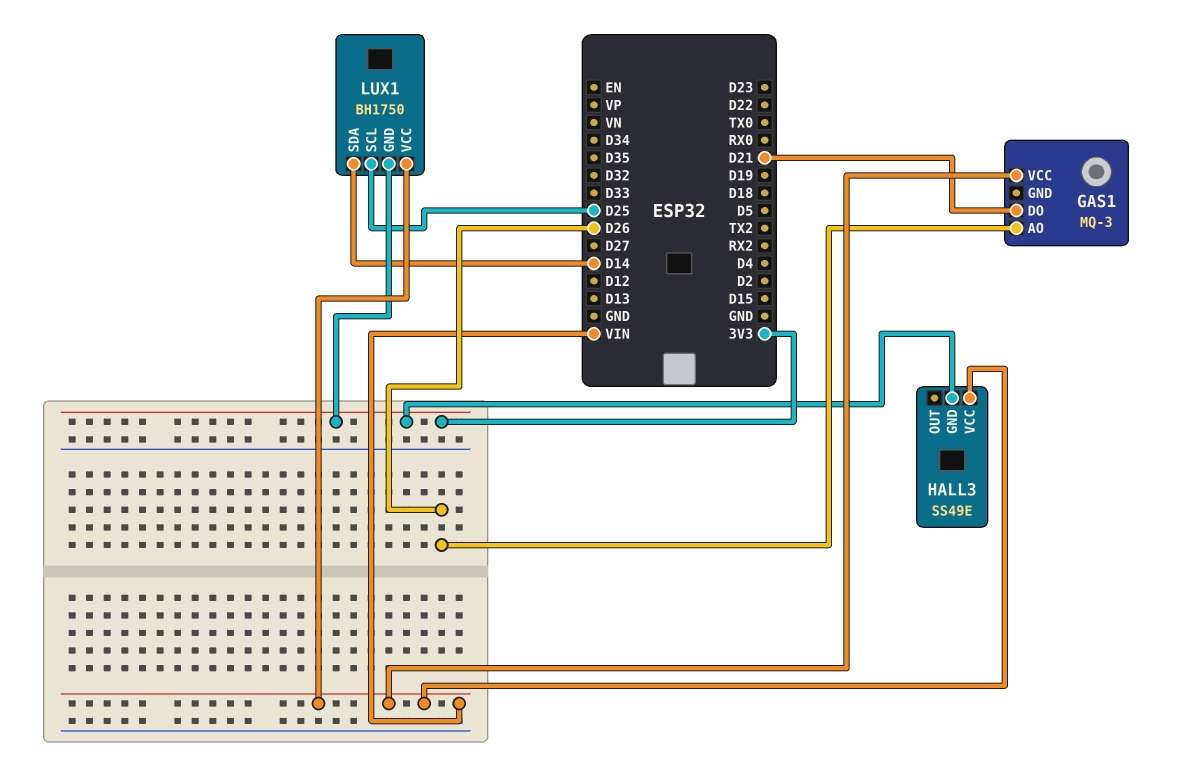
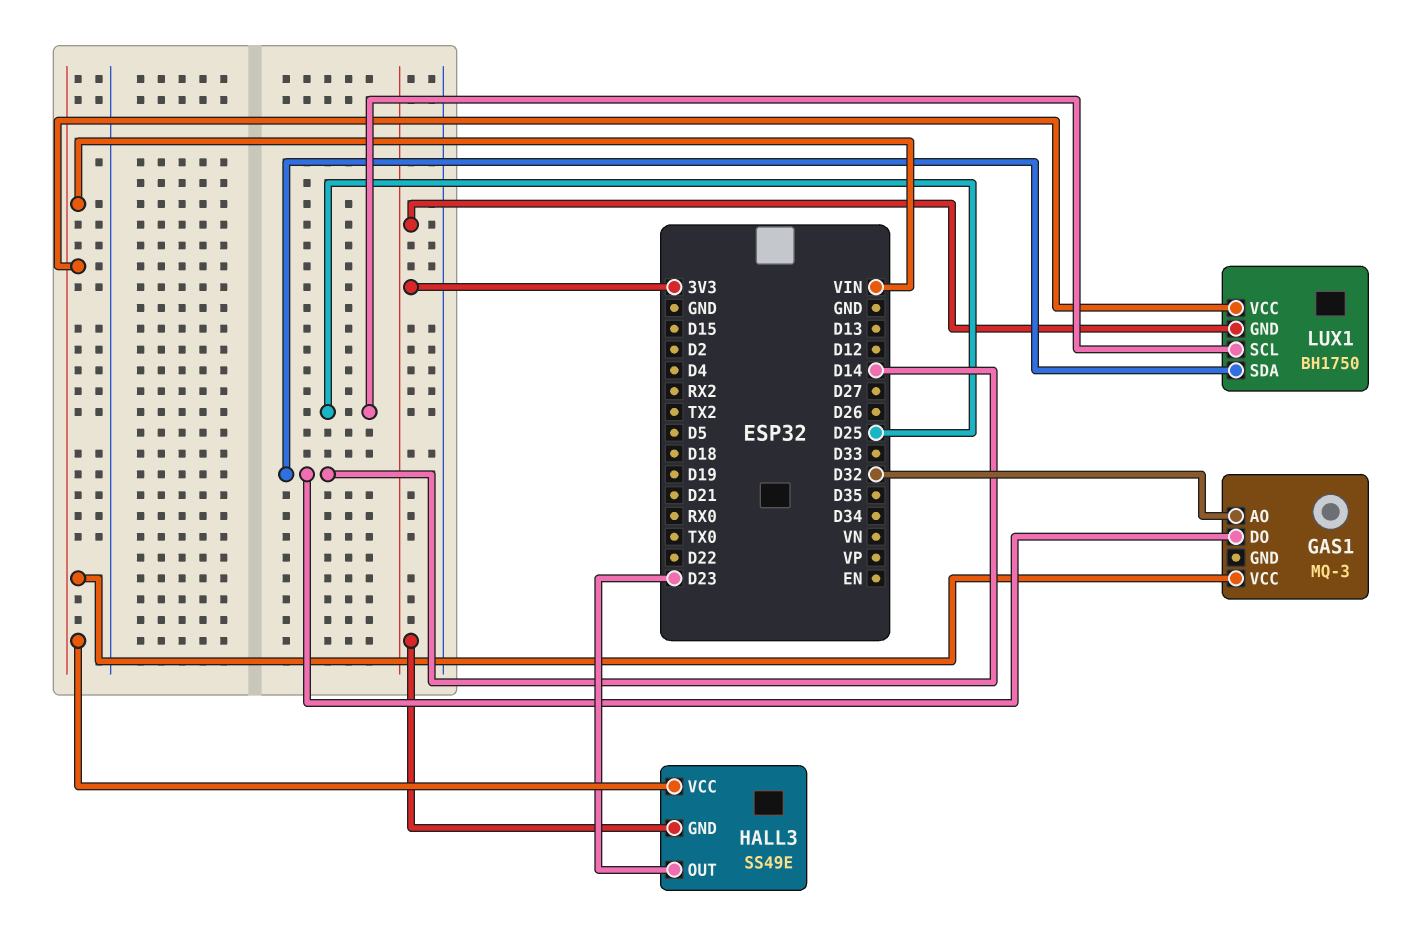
GAS1 pin AO: D26 -> D32
GAS1 pin DO: D21 -> D14
HALL3 pin OUT: none -> D23

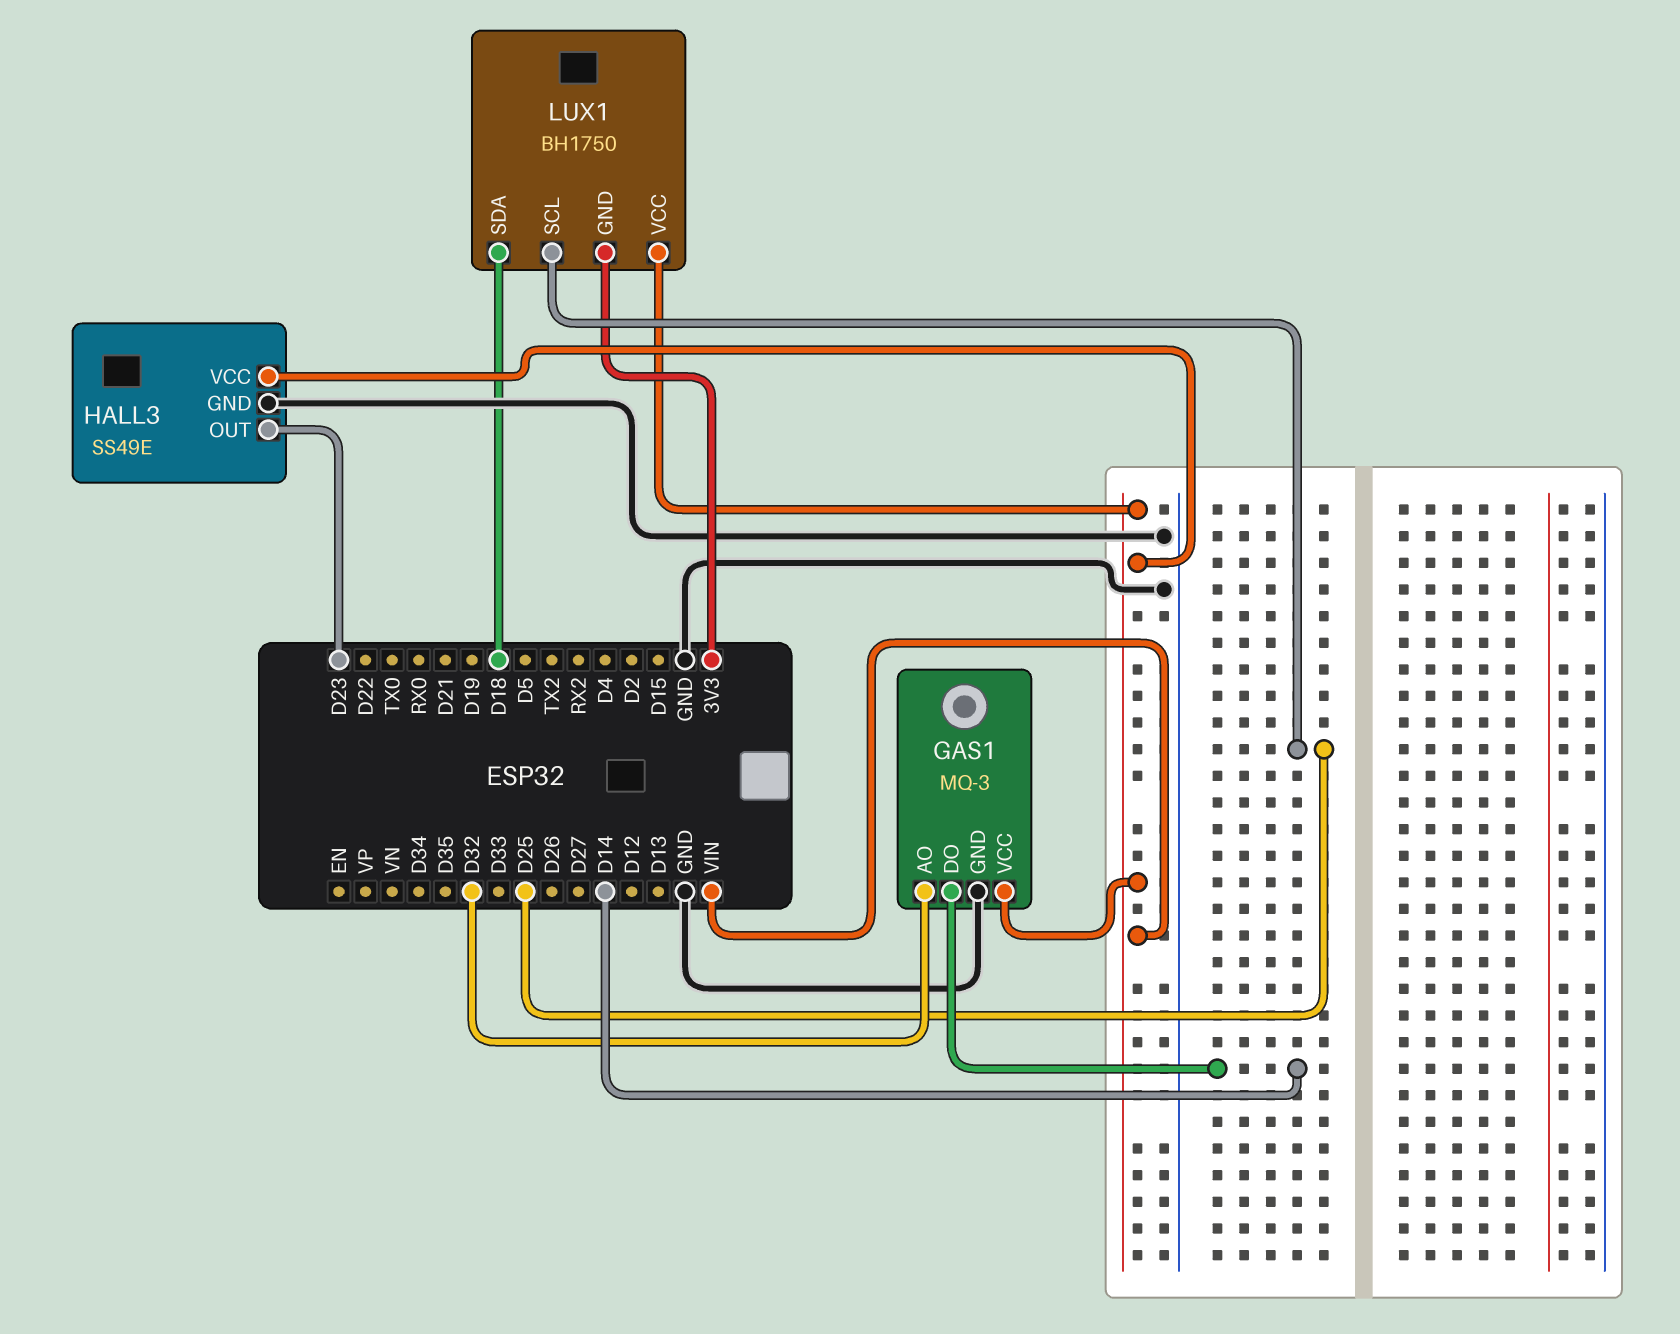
GAS1 pin GND: none -> GND
HALL3 pin GND: 3V3 -> GND
LUX1 pin SDA: D14 -> D18

